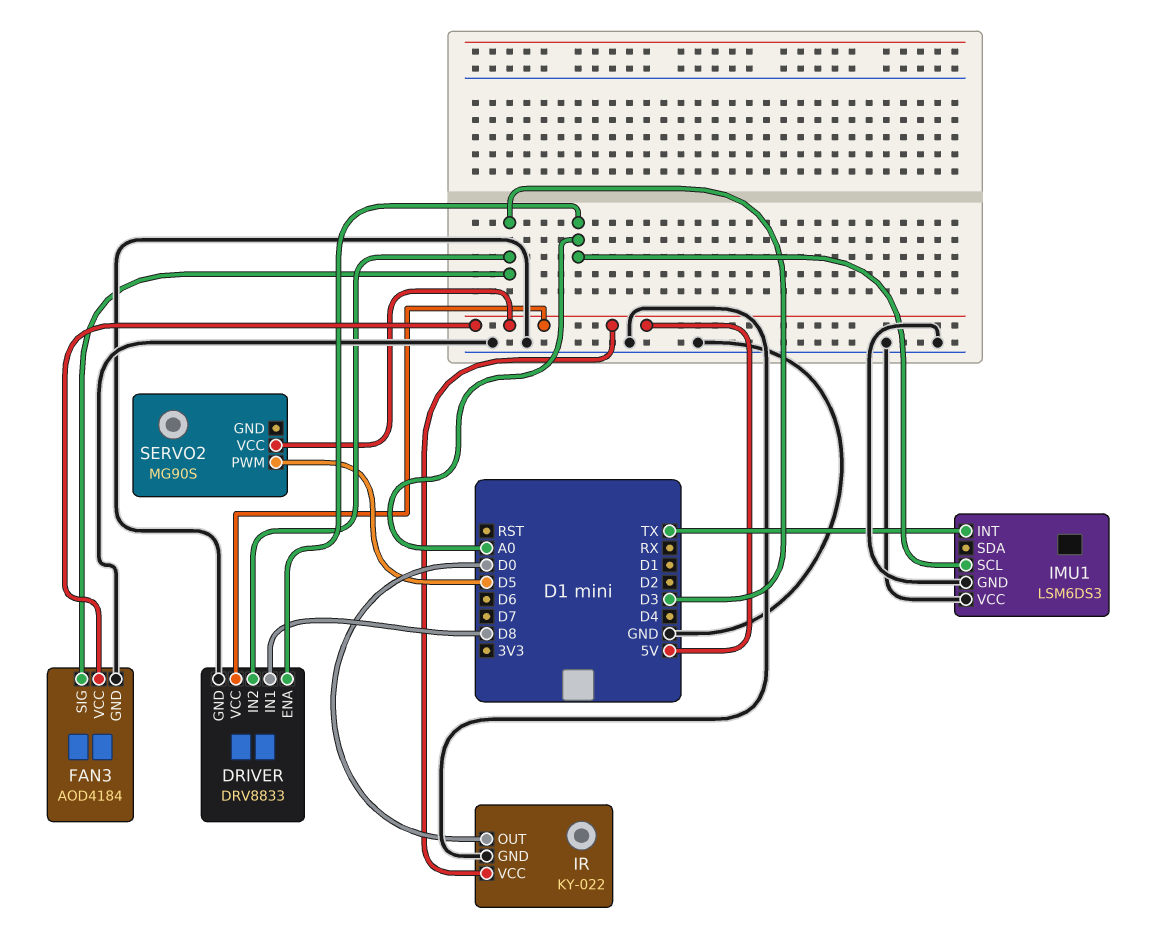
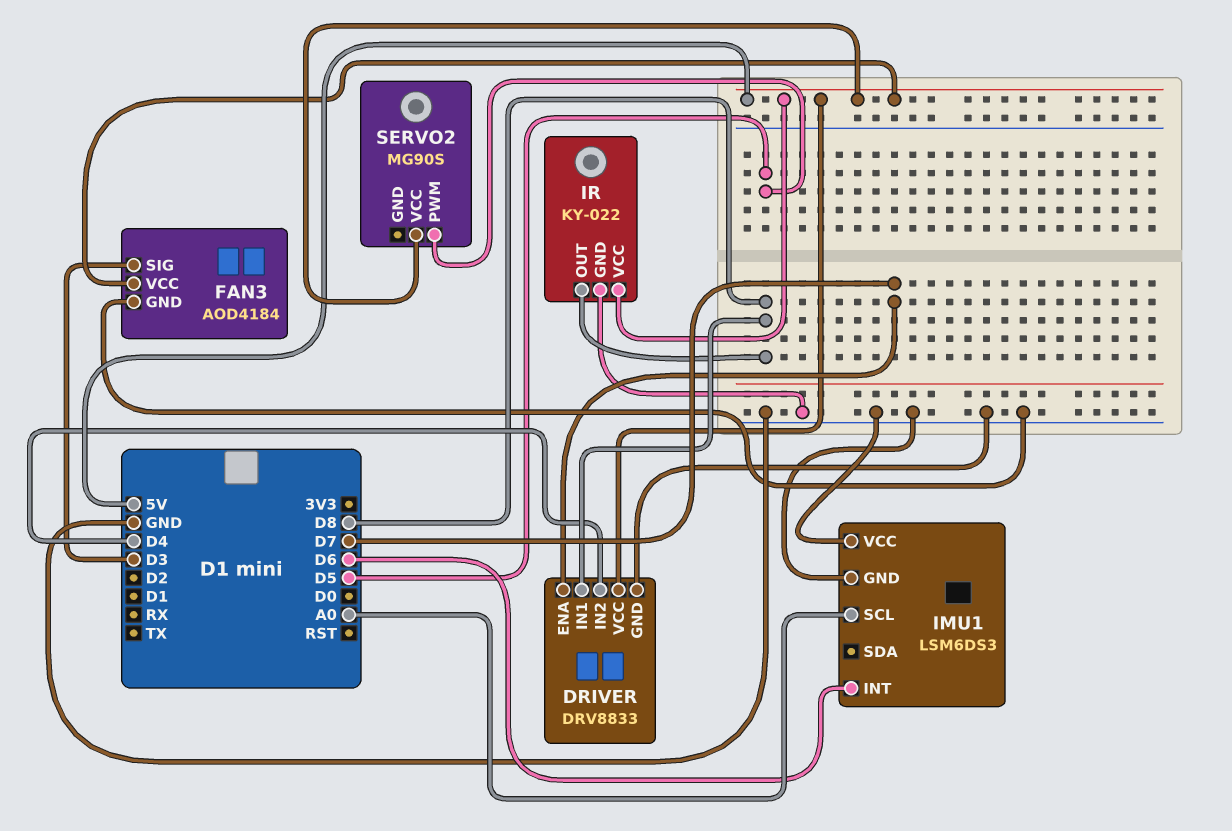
DRIVER pin ENA: A0 -> D7
DRIVER pin IN2: D3 -> D4
IMU1 pin INT: TX -> D6
IR pin OUT: D0 -> D8

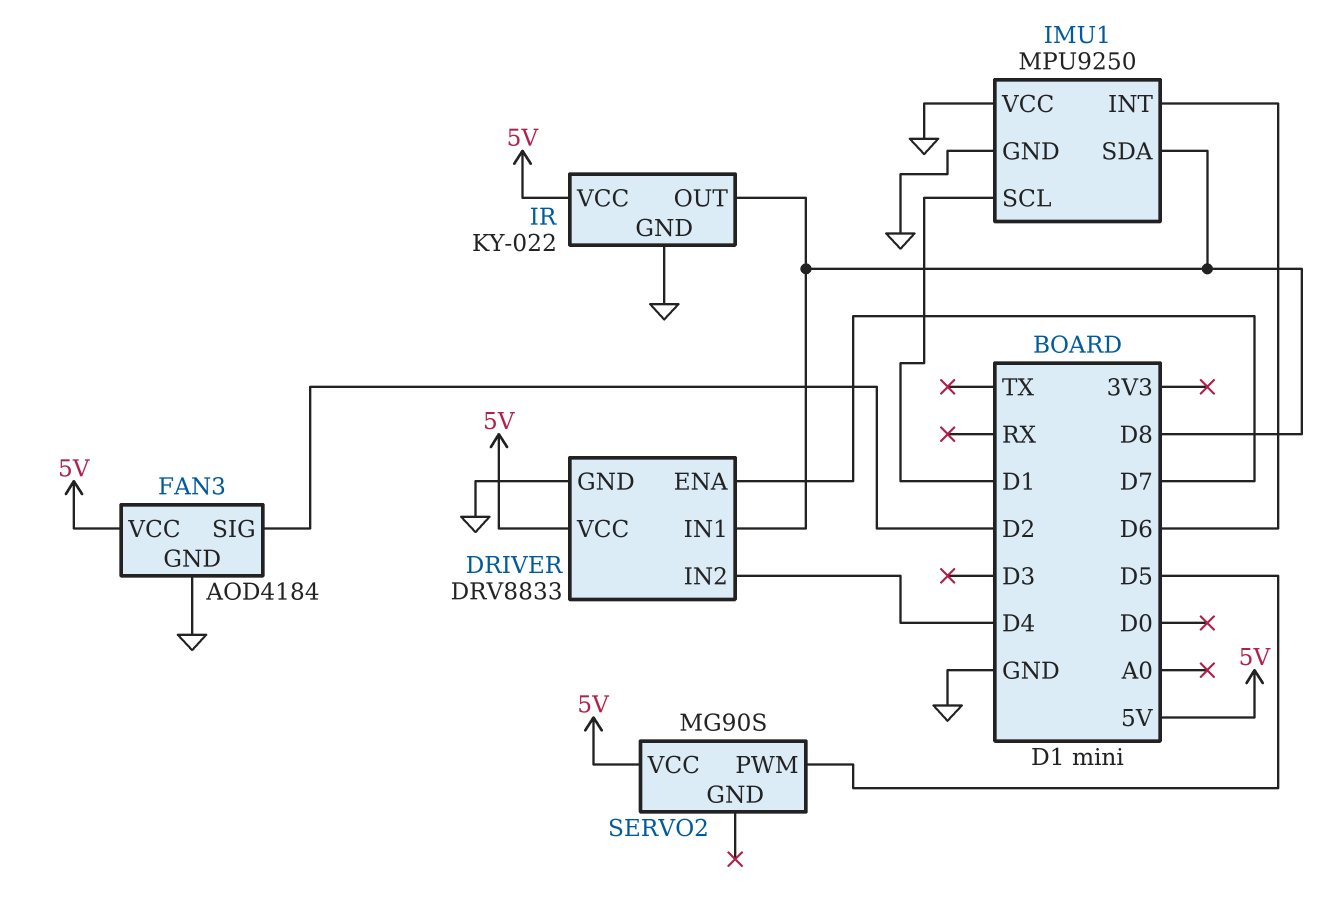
FAN3 pin SIG: D3 -> D2
IMU1: LSM6DS3 -> MPU9250
IMU1 pin SCL: A0 -> D1
IMU1 pin SDA: none -> D8

